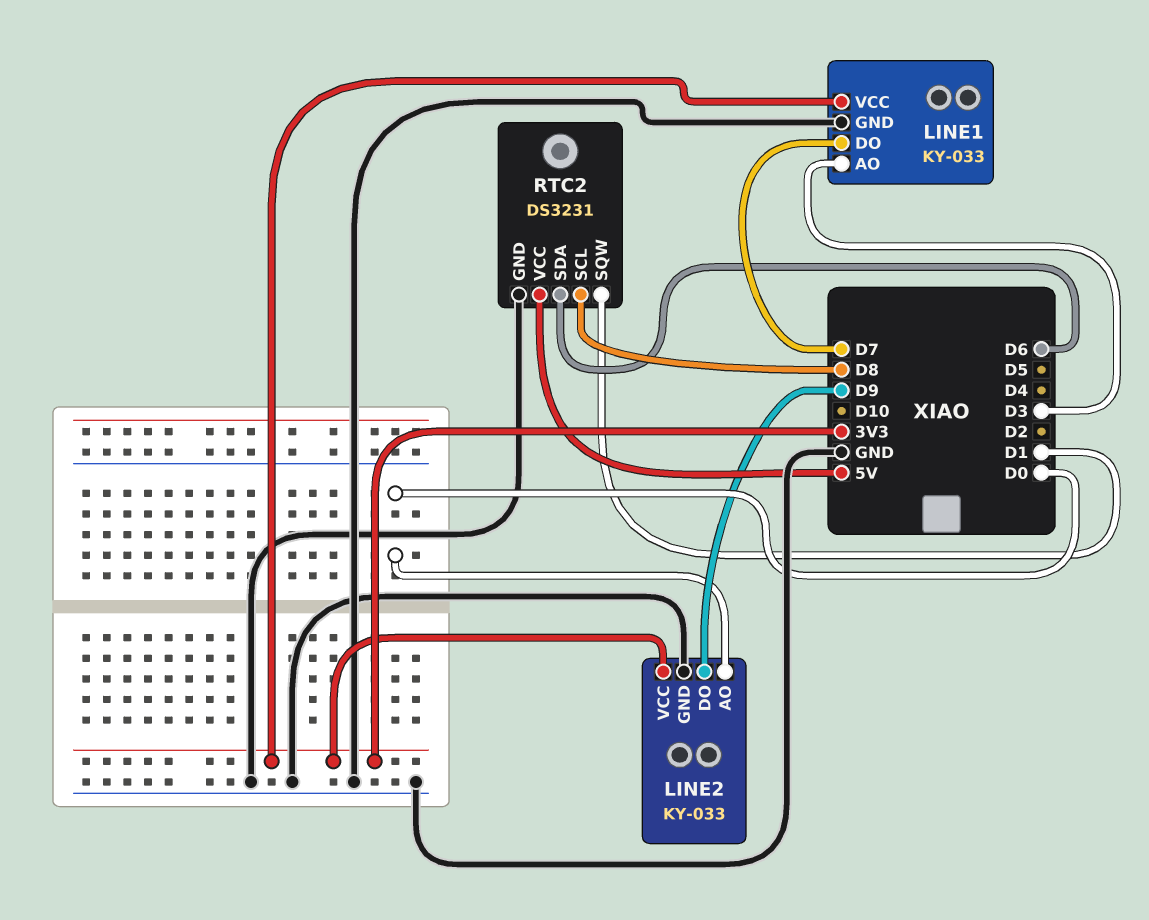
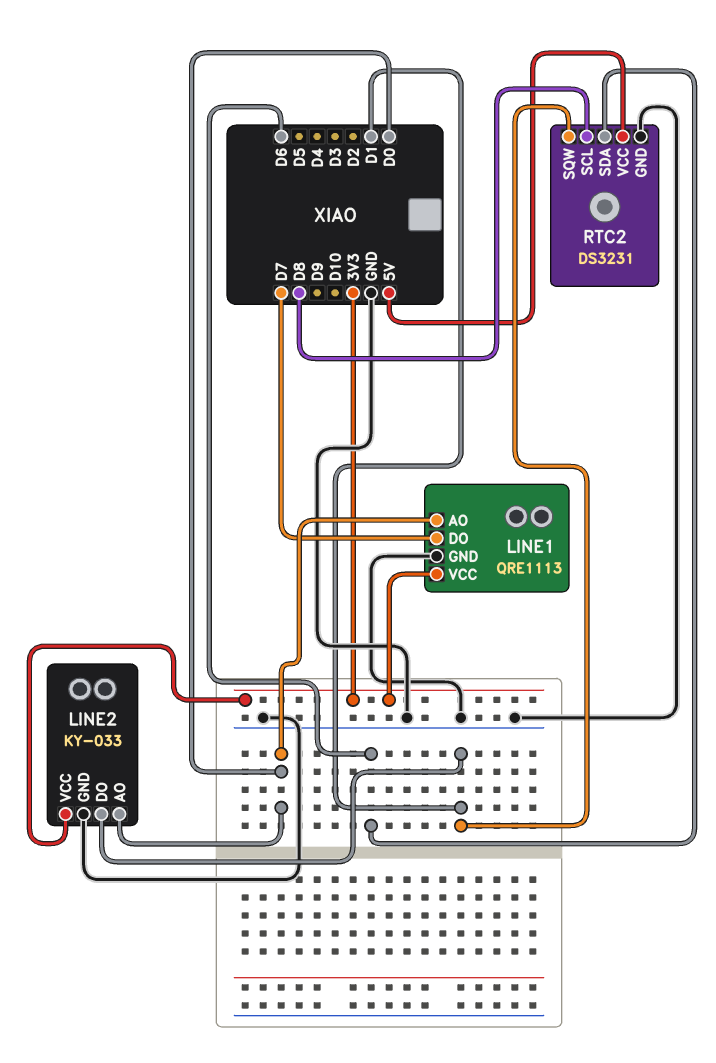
LINE1: KY-033 -> QRE1113
LINE1 pin AO: D3 -> D0
LINE2 pin DO: D9 -> D1

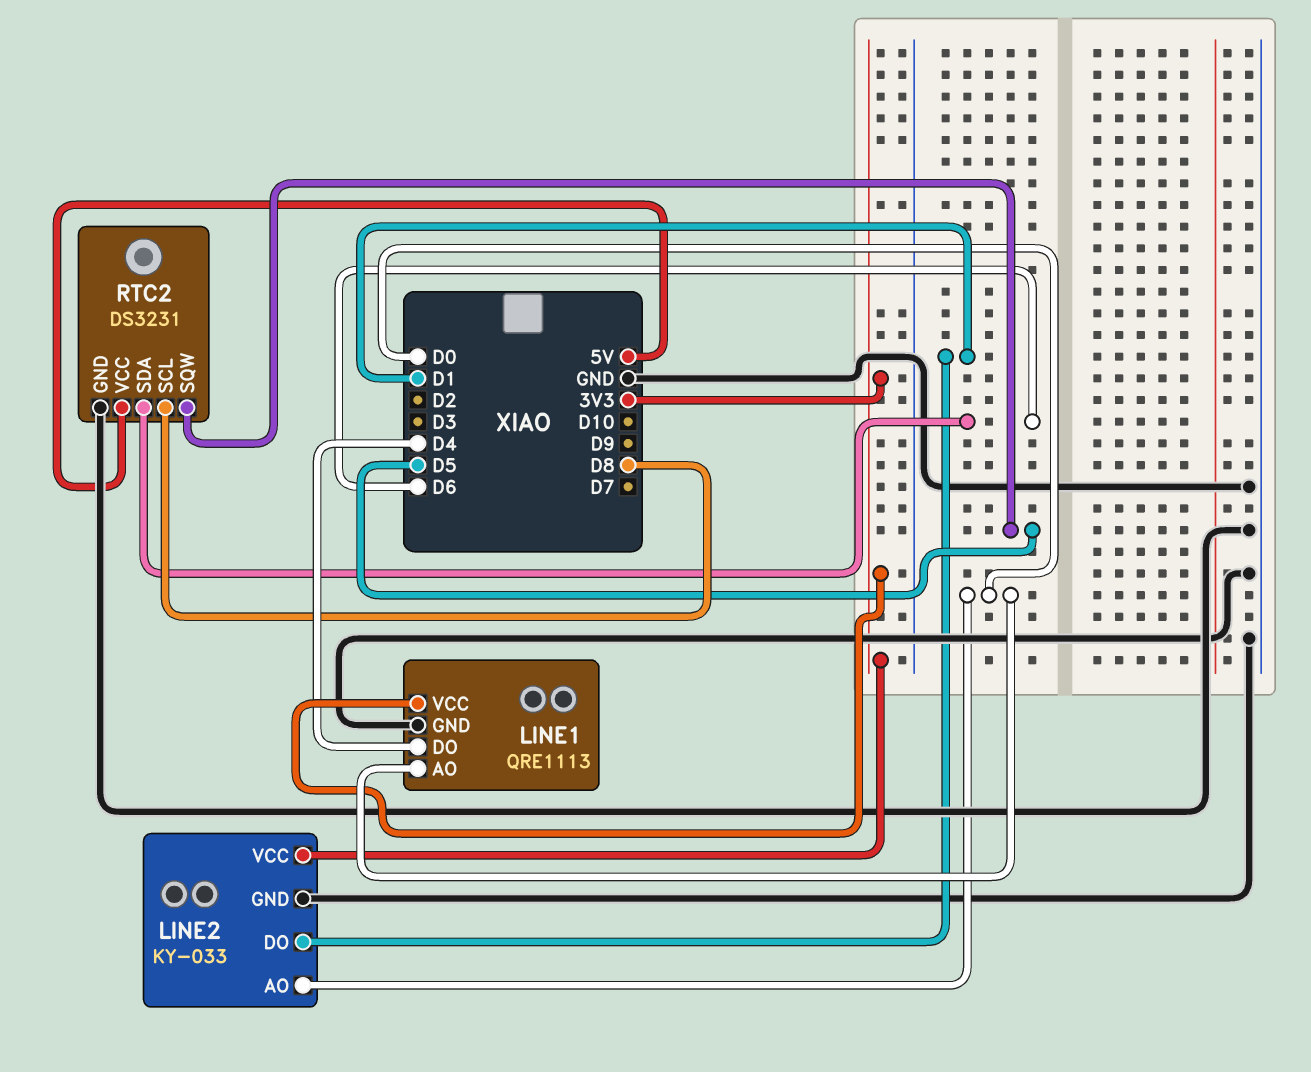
LINE1 pin DO: D7 -> D4
RTC2 pin SQW: D1 -> D5

